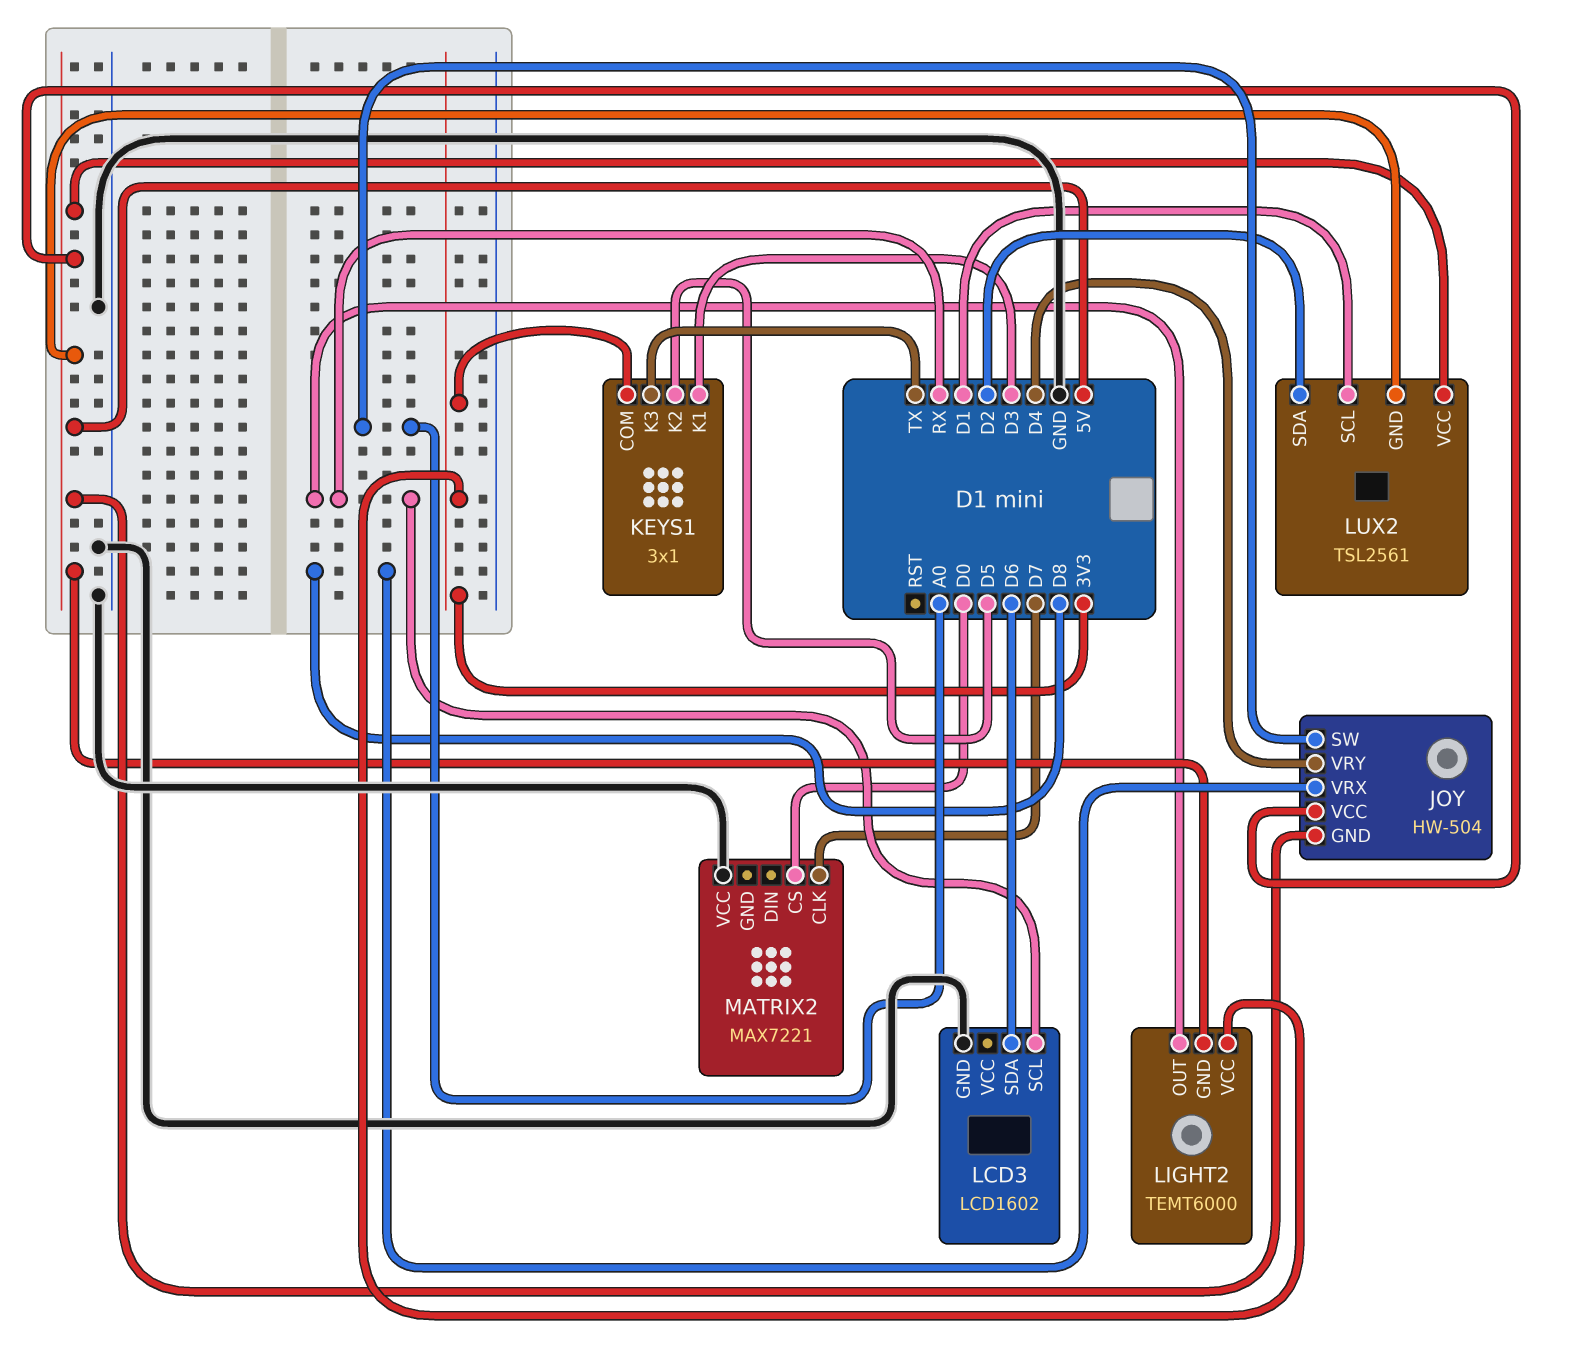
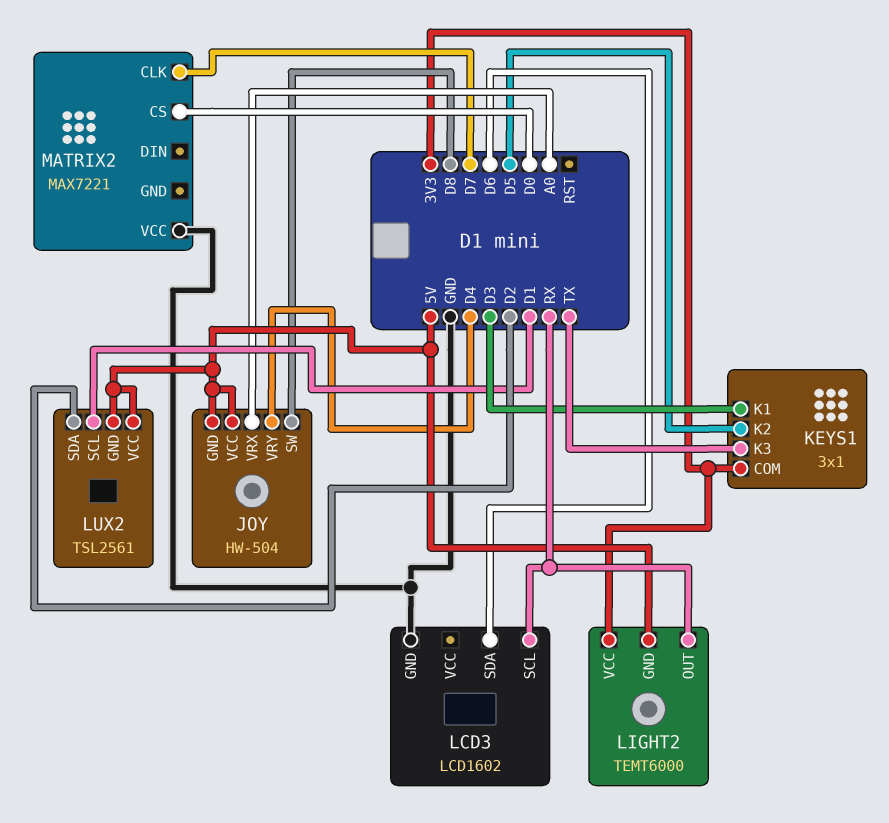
JOY pin SW: A0 -> D8
JOY pin VRX: D8 -> A0

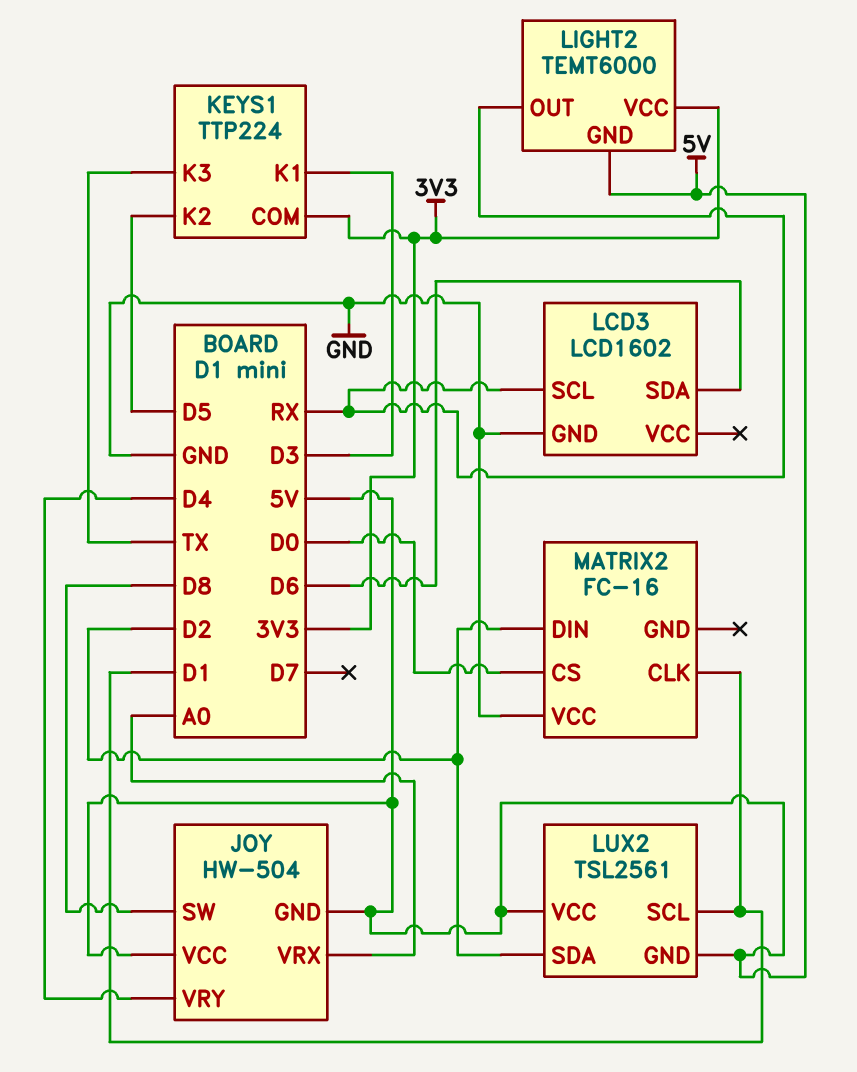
KEYS1: 3x1 -> TTP224
MATRIX2: MAX7221 -> FC-16
MATRIX2 pin CLK: D7 -> D1
MATRIX2 pin DIN: none -> D2

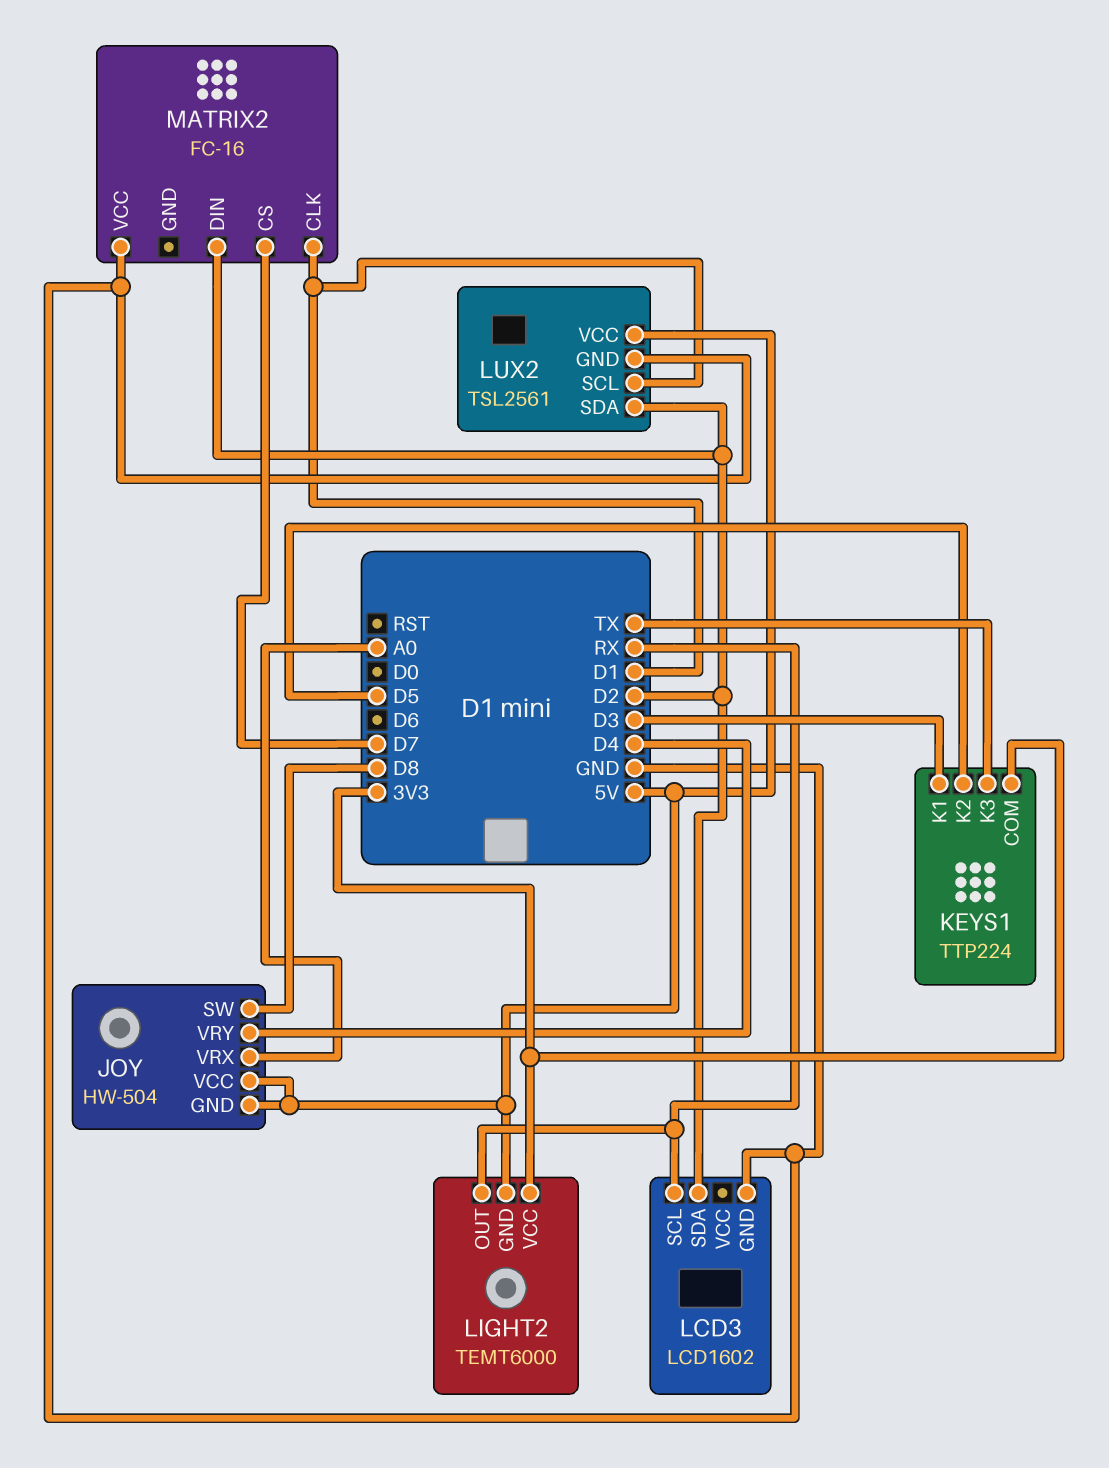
LCD3 pin SDA: D6 -> D2
LUX2 pin GND: 5V -> GND
MATRIX2 pin CS: D0 -> D7

